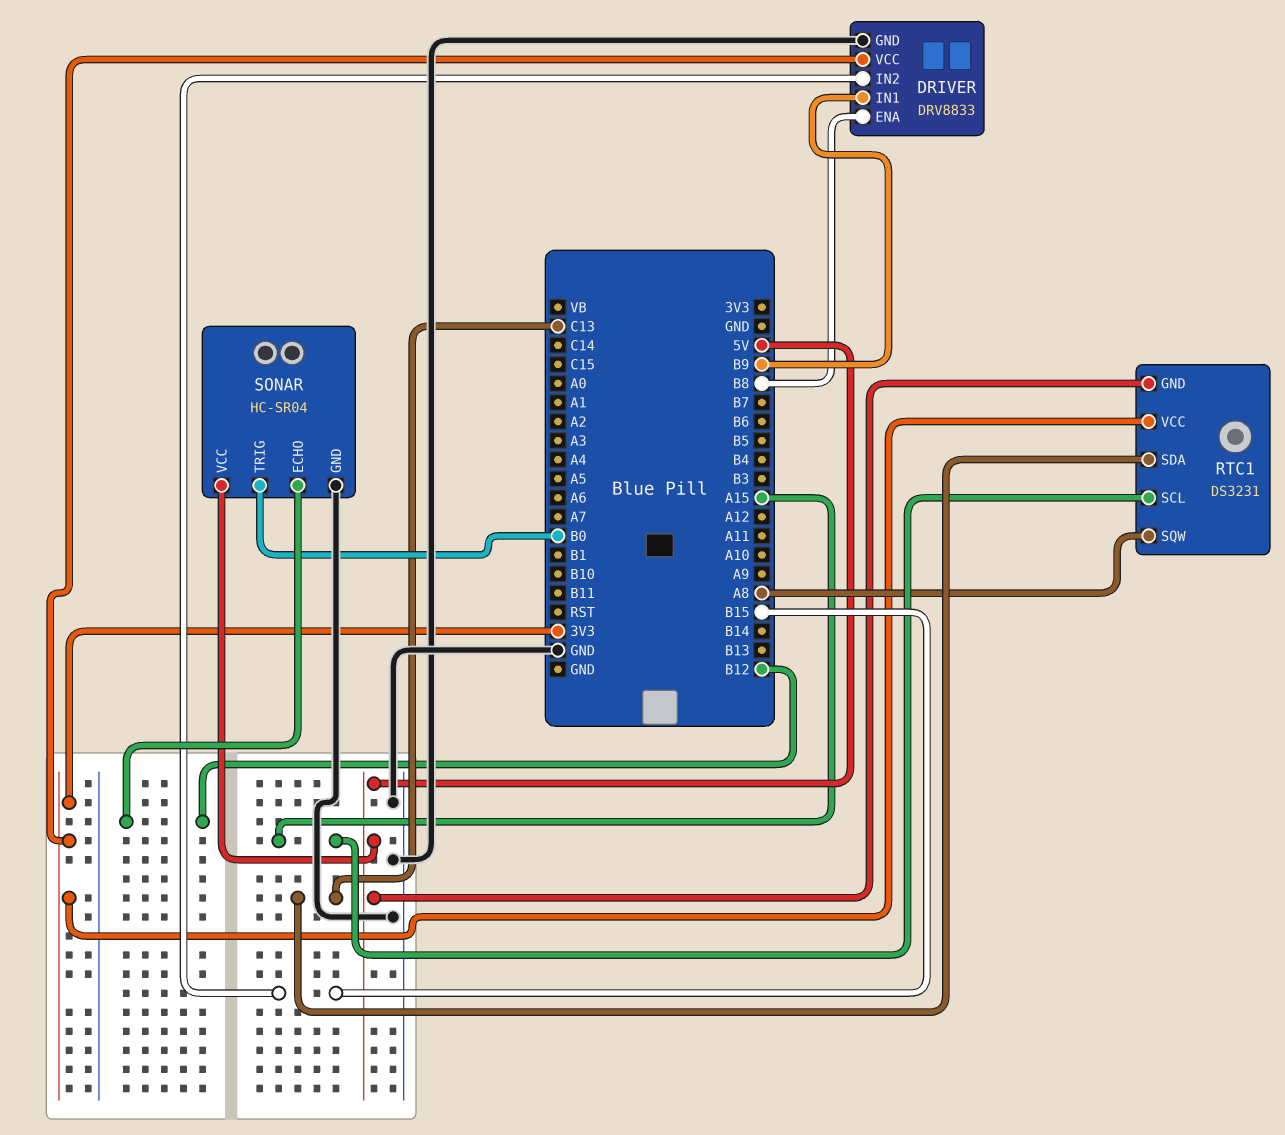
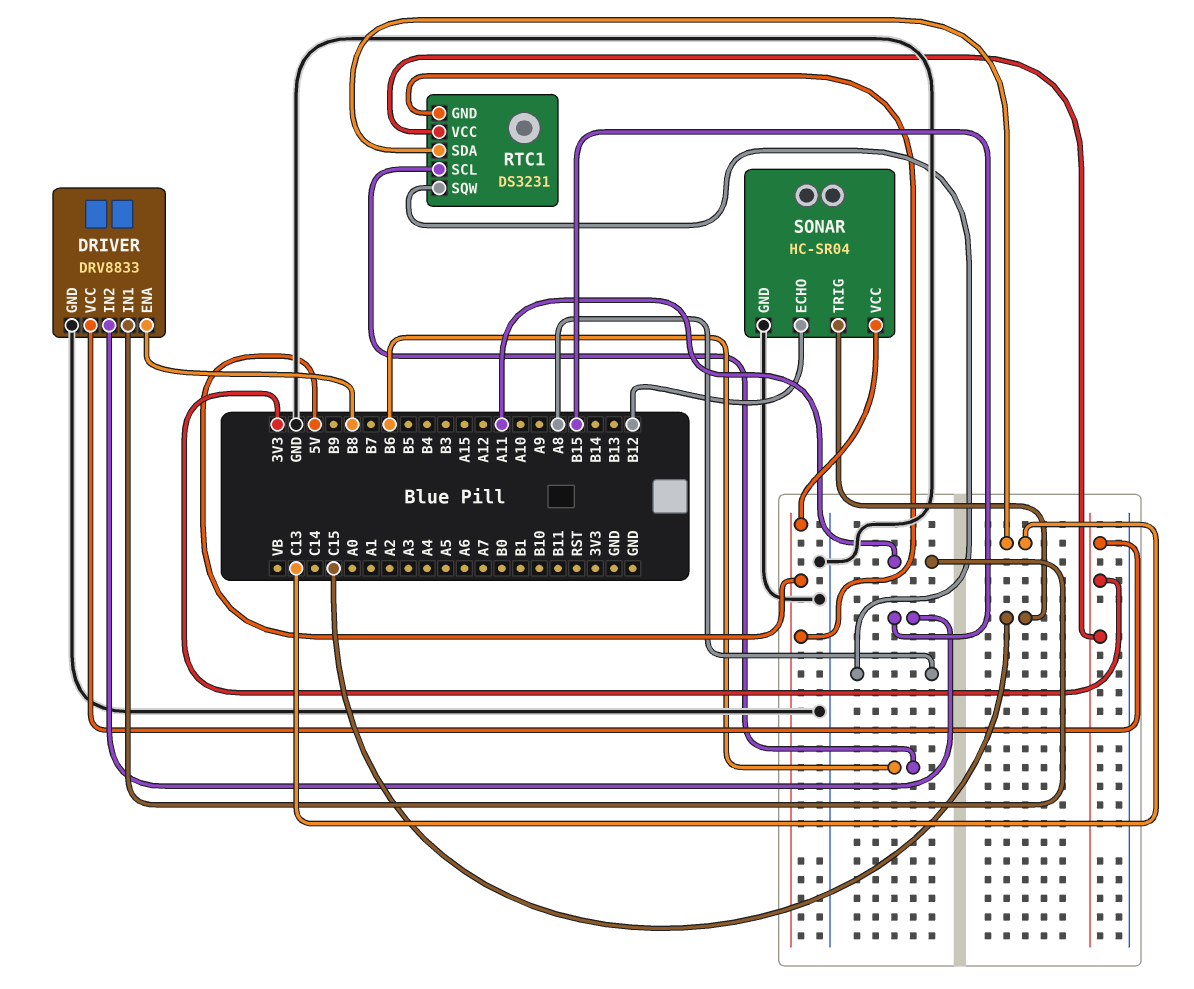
DRIVER pin IN1: B9 -> A11
RTC1 pin SCL: A15 -> B6
SONAR pin TRIG: B0 -> C15

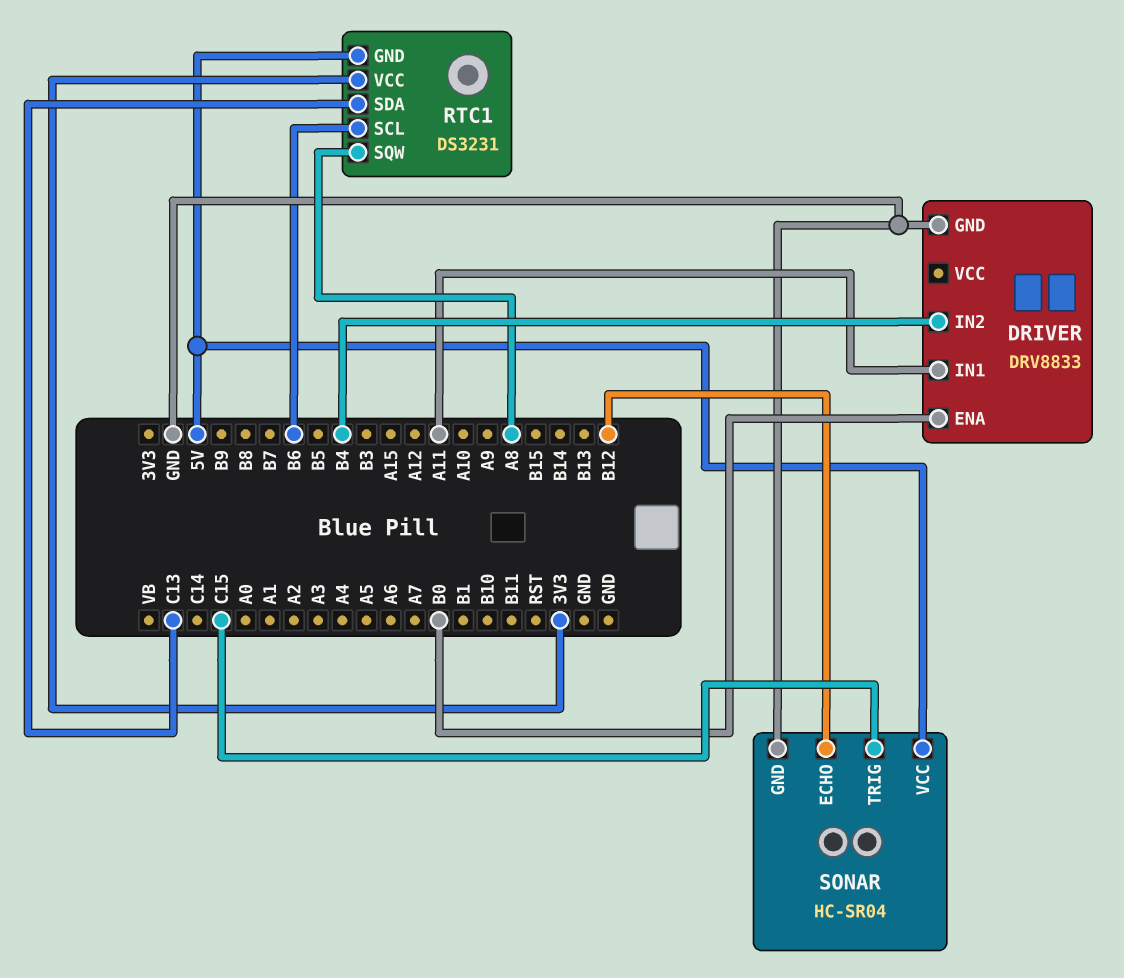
DRIVER pin ENA: B8 -> B0
DRIVER pin IN2: B15 -> B4
DRIVER pin VCC: 3V3 -> none

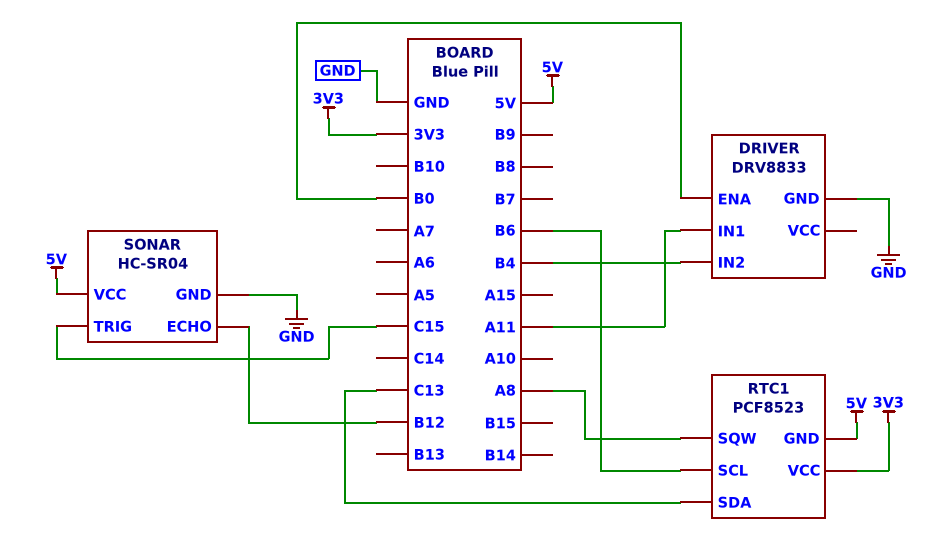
RTC1: DS3231 -> PCF8523

